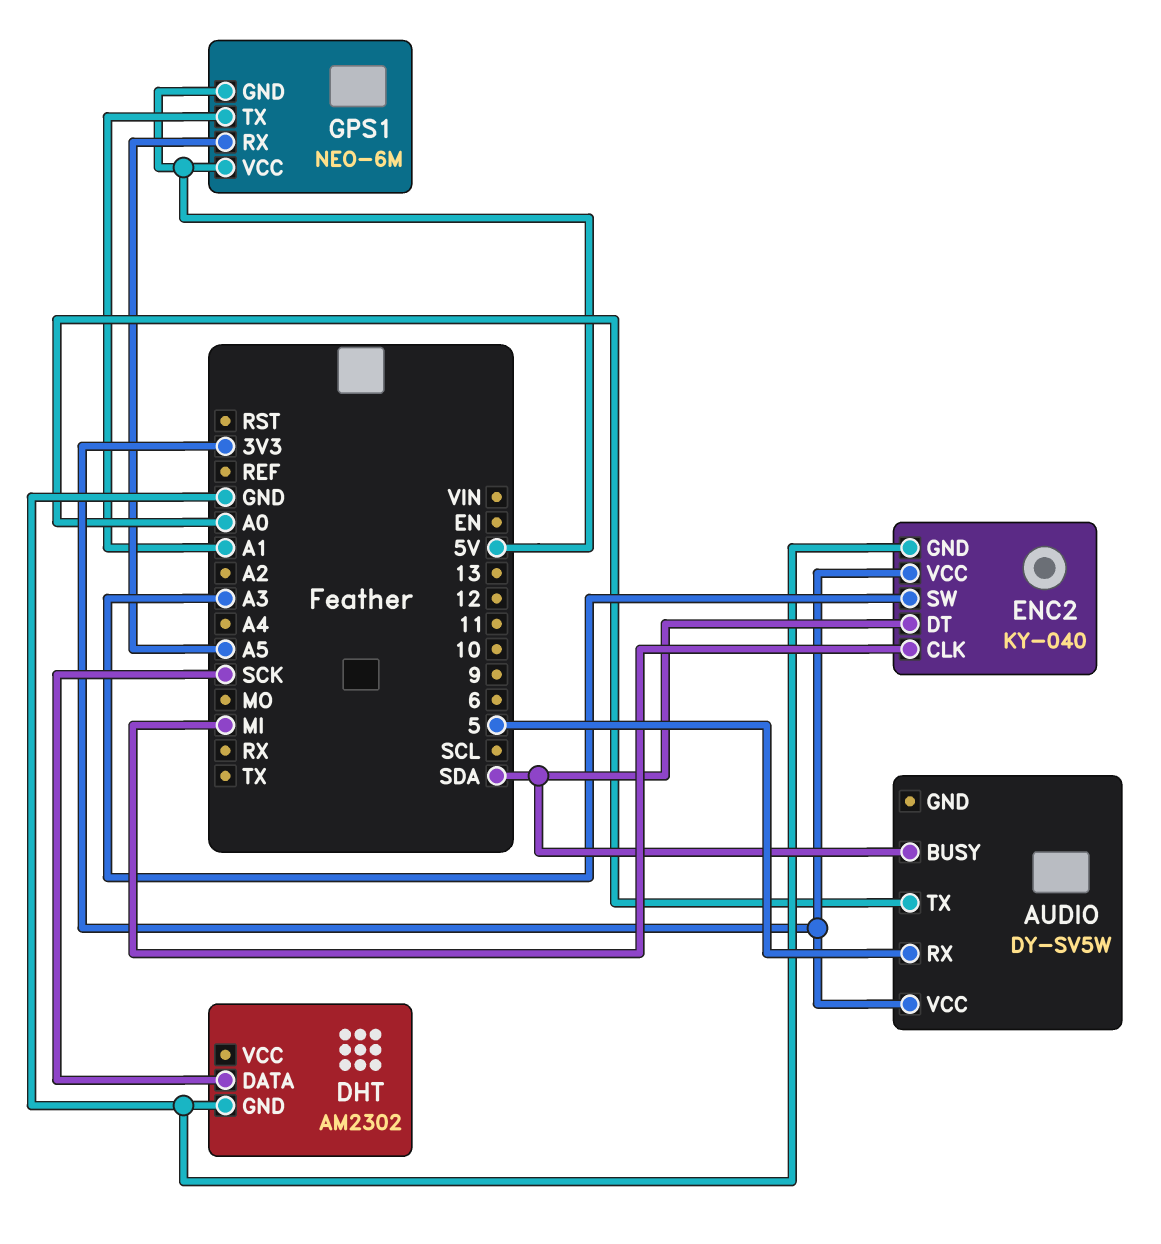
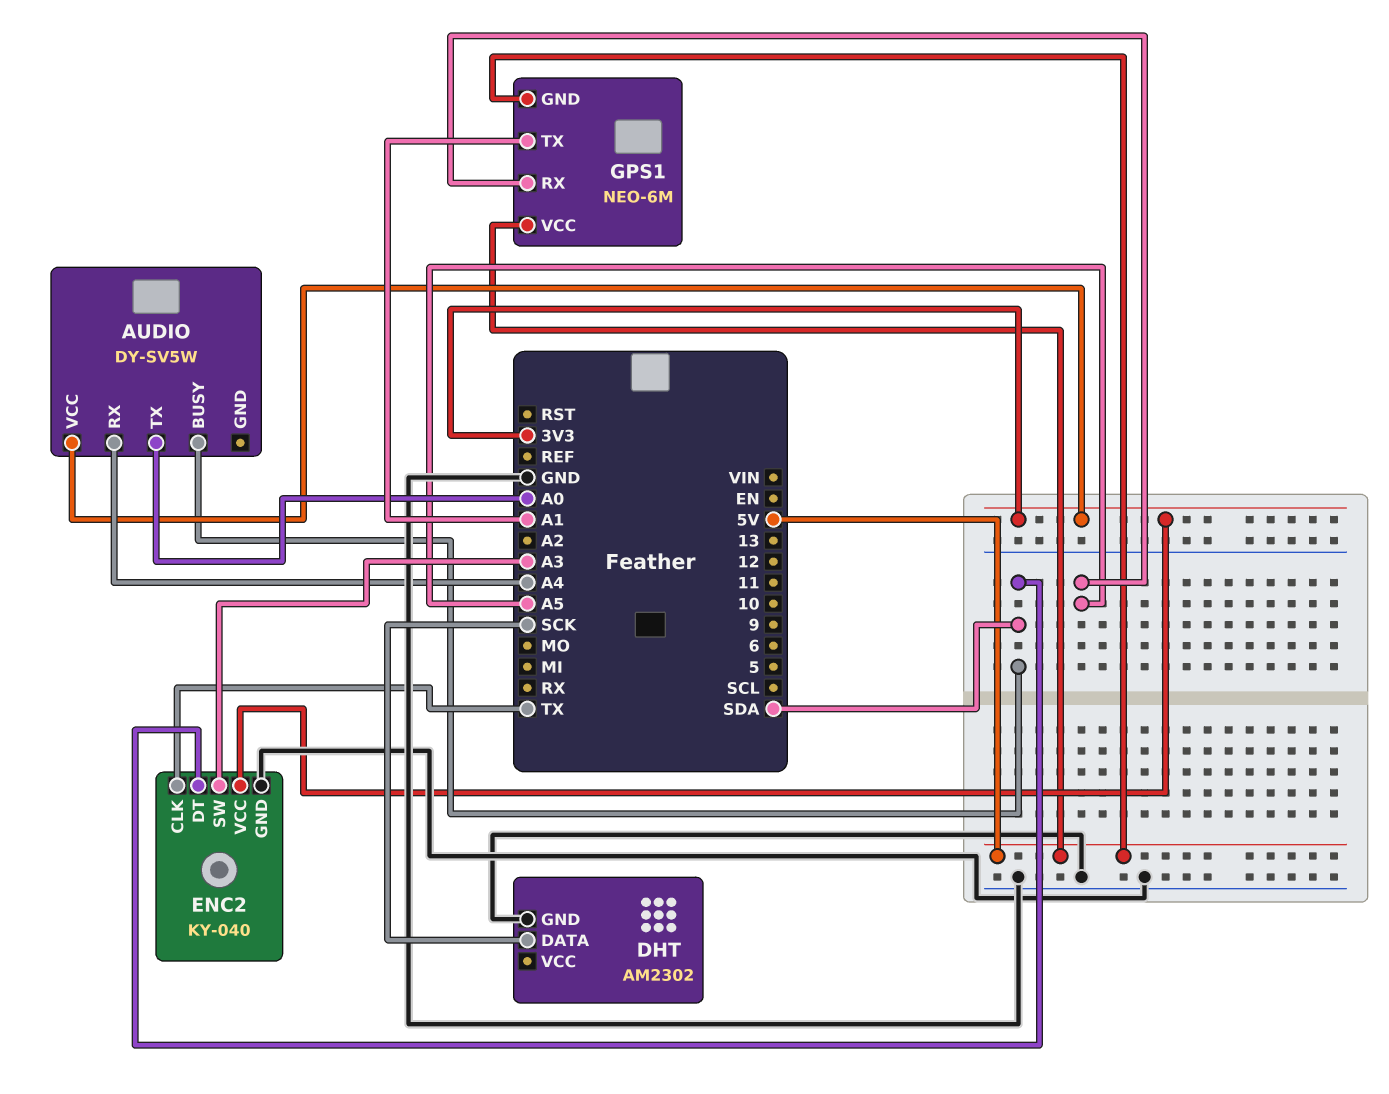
AUDIO pin RX: 5 -> A4
ENC2 pin CLK: MI -> TX

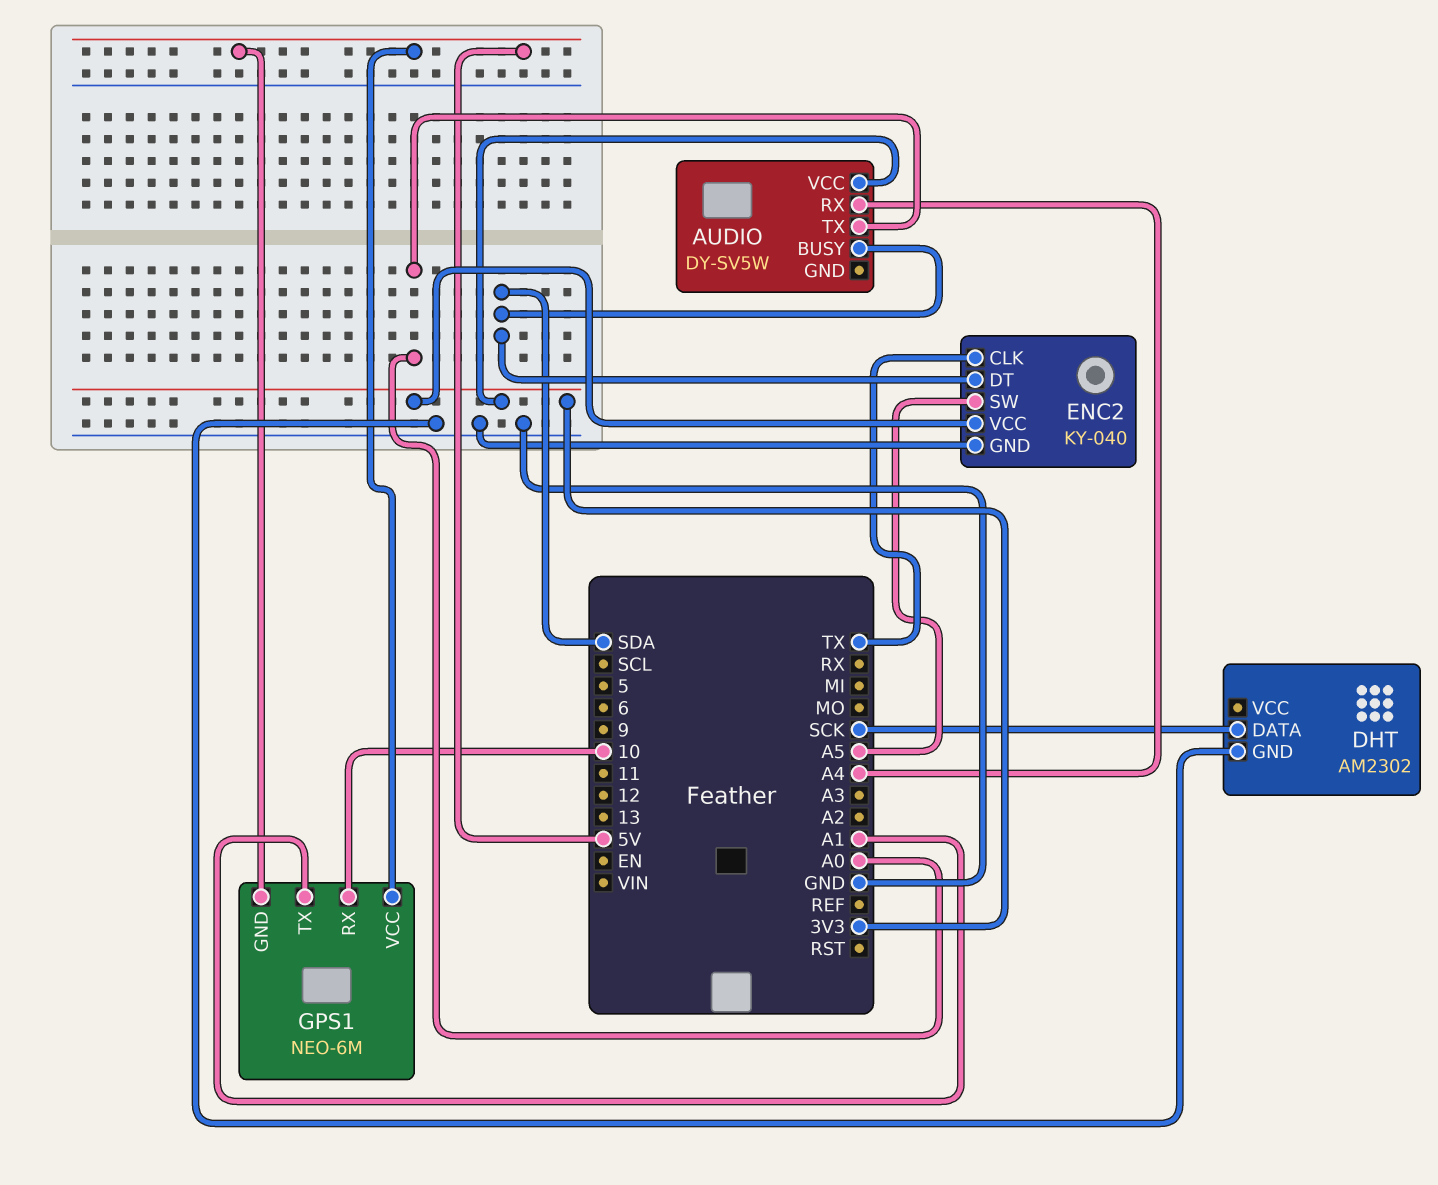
ENC2 pin SW: A3 -> A5
GPS1 pin RX: A5 -> 10

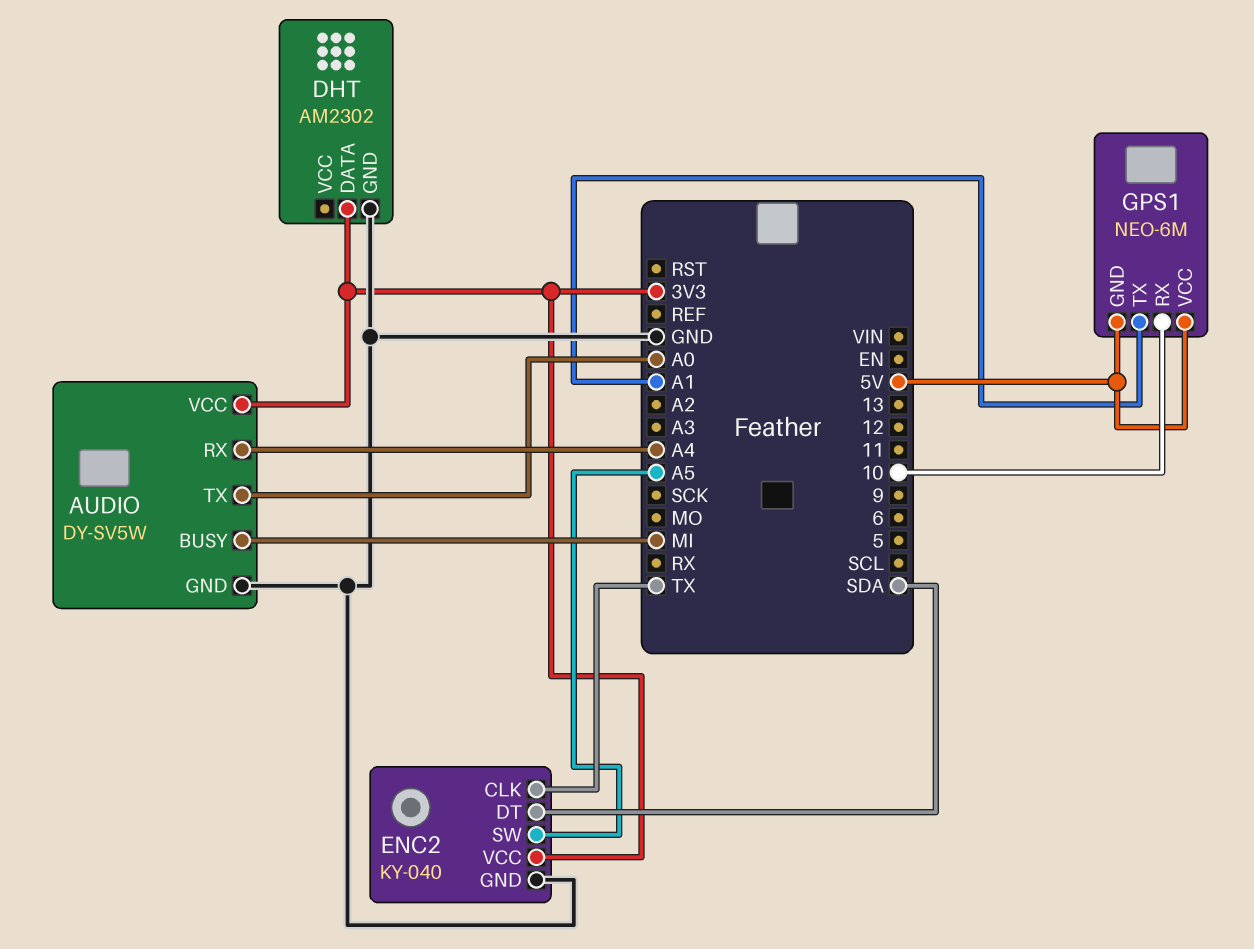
AUDIO pin BUSY: SDA -> MI
AUDIO pin GND: none -> GND
DHT pin DATA: SCK -> 3V3

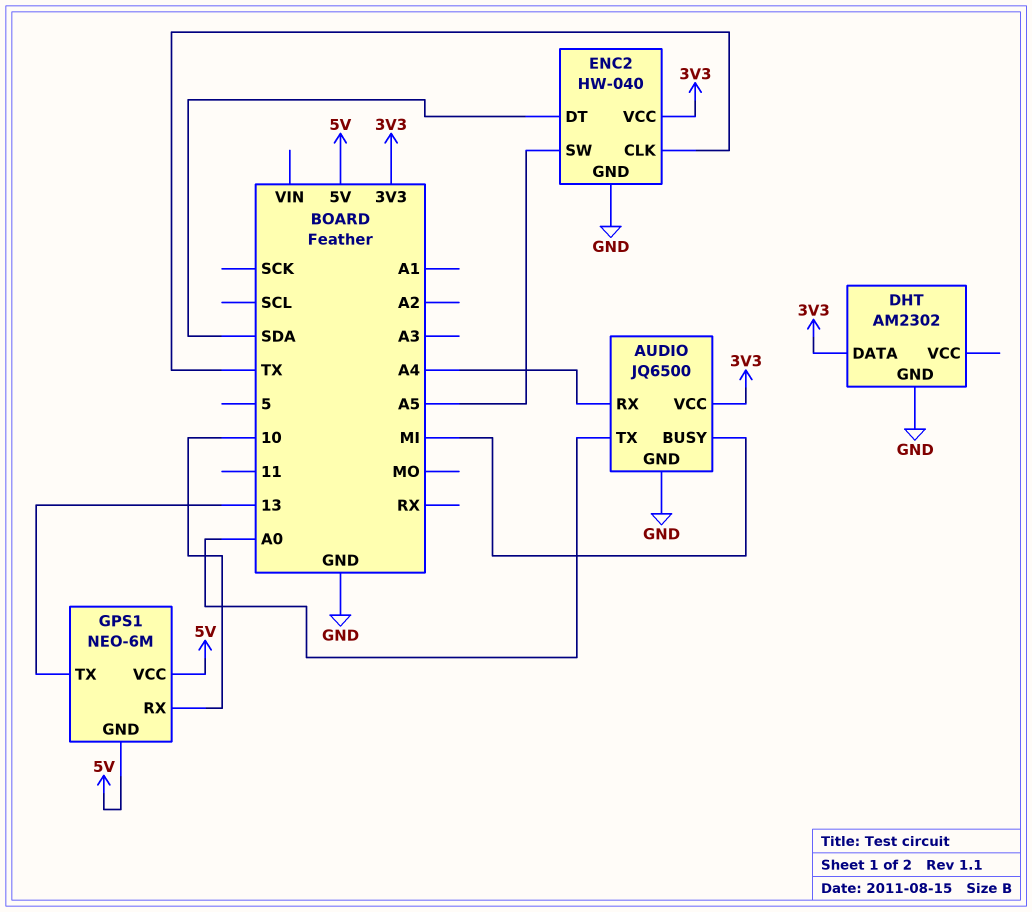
AUDIO: DY-SV5W -> JQ6500
ENC2: KY-040 -> HW-040
GPS1 pin TX: A1 -> 13

